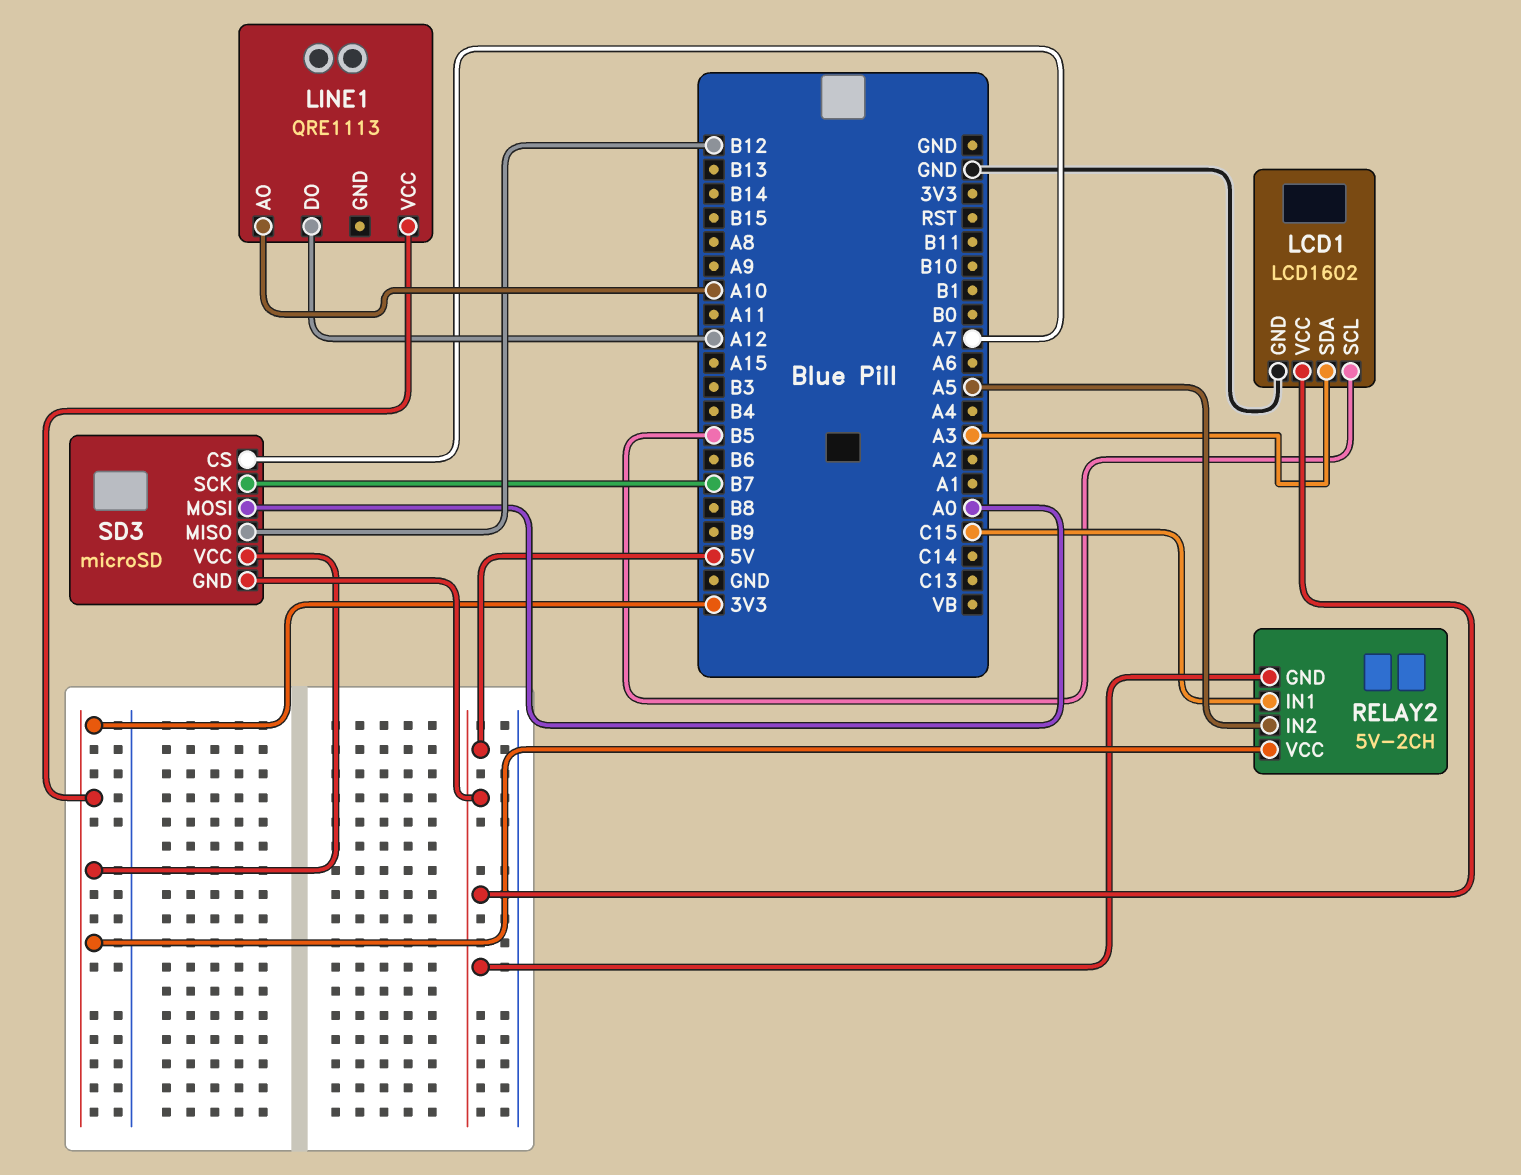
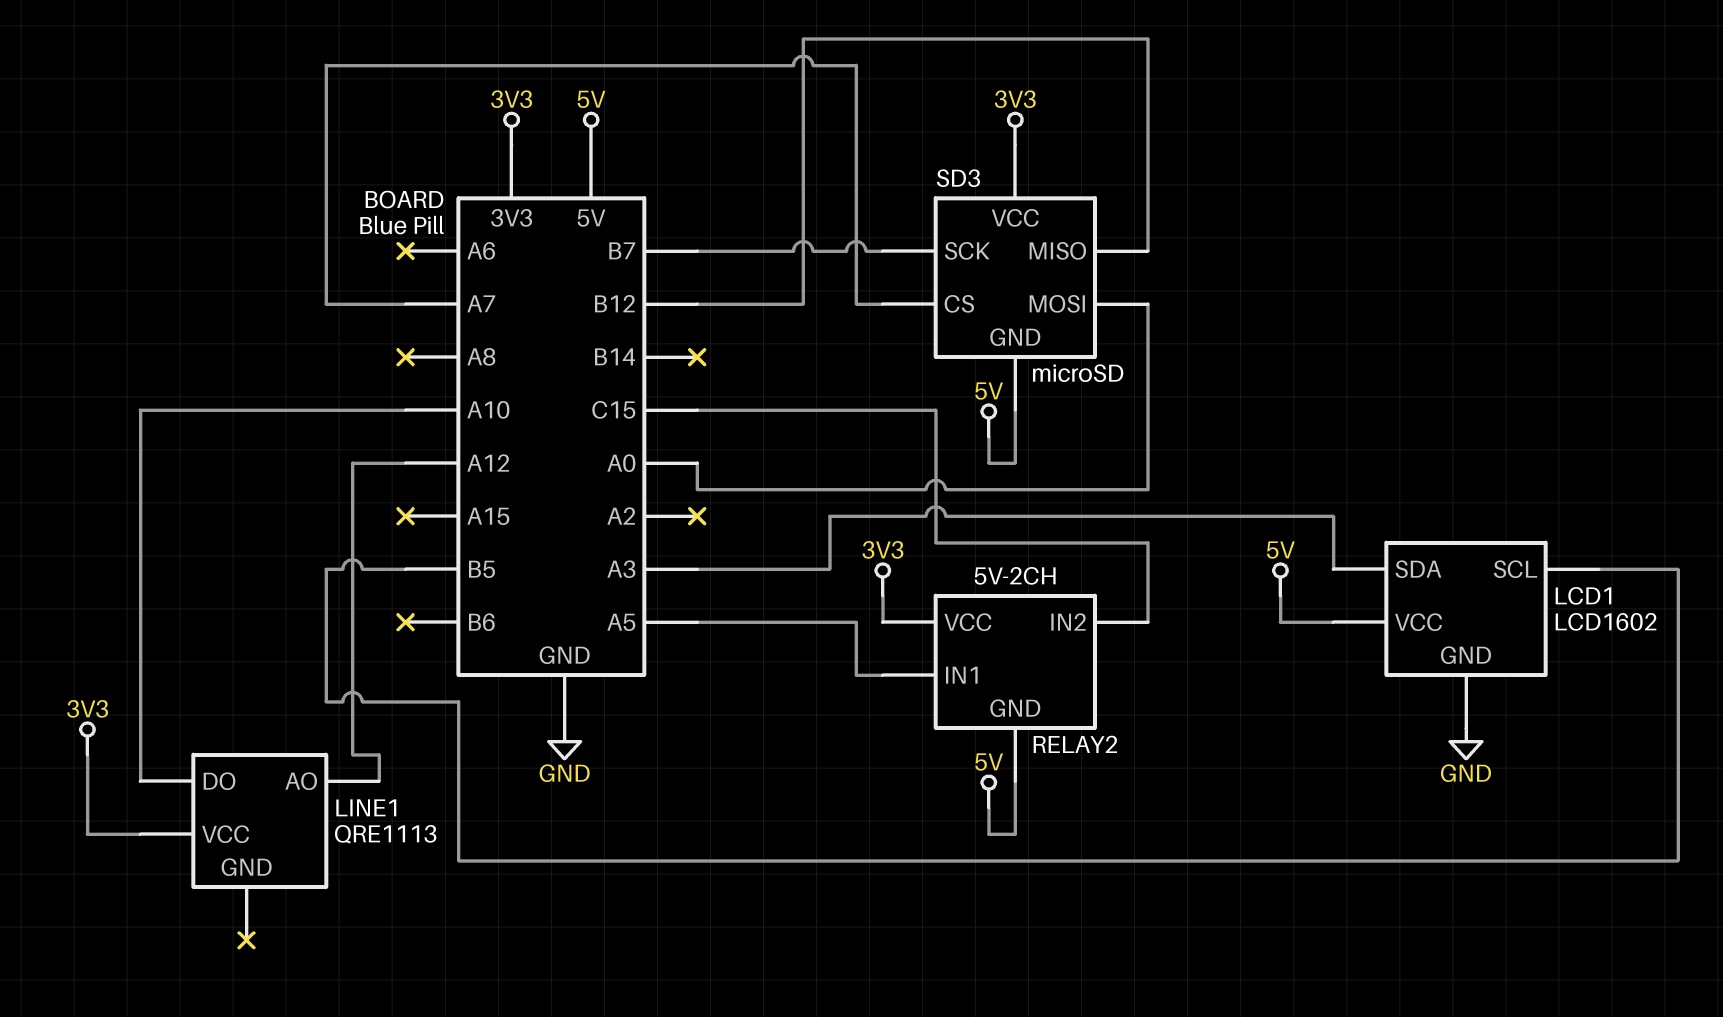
LINE1 pin AO: A10 -> A12
LINE1 pin DO: A12 -> A10
RELAY2 pin IN1: C15 -> A5
RELAY2 pin IN2: A5 -> C15

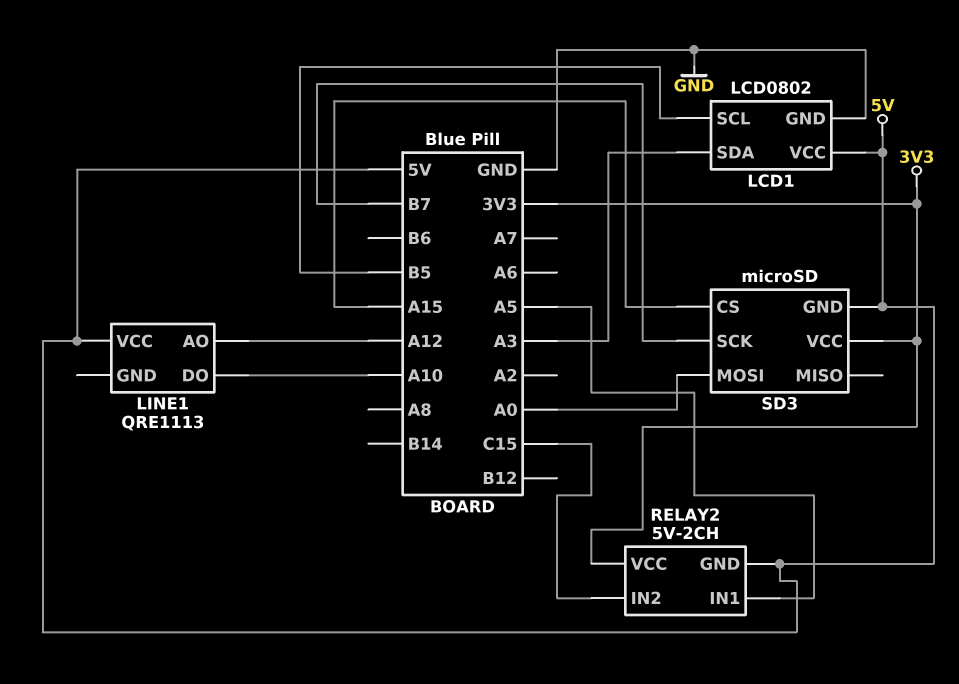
LCD1: LCD1602 -> LCD0802
LINE1 pin VCC: 3V3 -> 5V
SD3 pin CS: A7 -> A15
SD3 pin MISO: B12 -> none

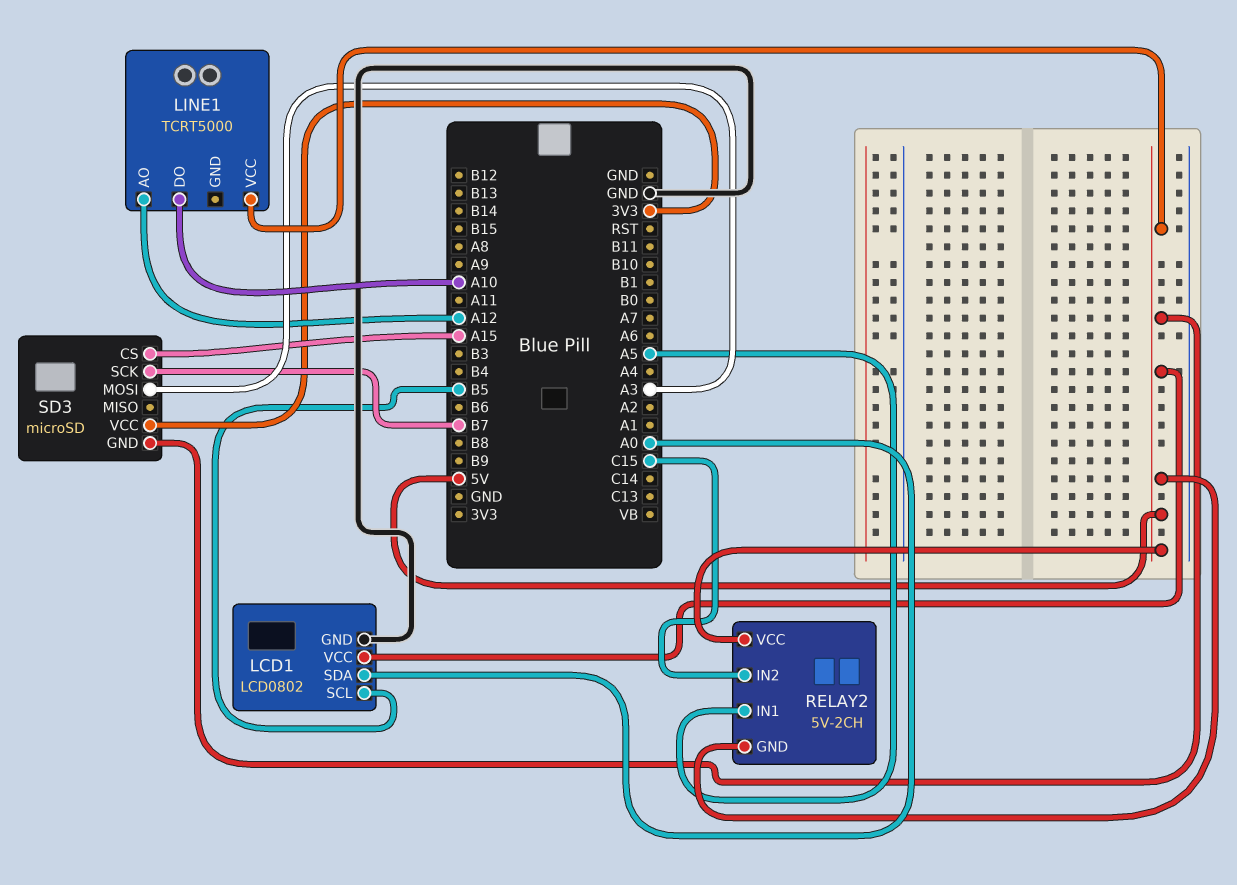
LCD1 pin SDA: A3 -> A0
LINE1: QRE1113 -> TCRT5000
RELAY2 pin VCC: 3V3 -> 5V
SD3 pin MOSI: A0 -> A3

